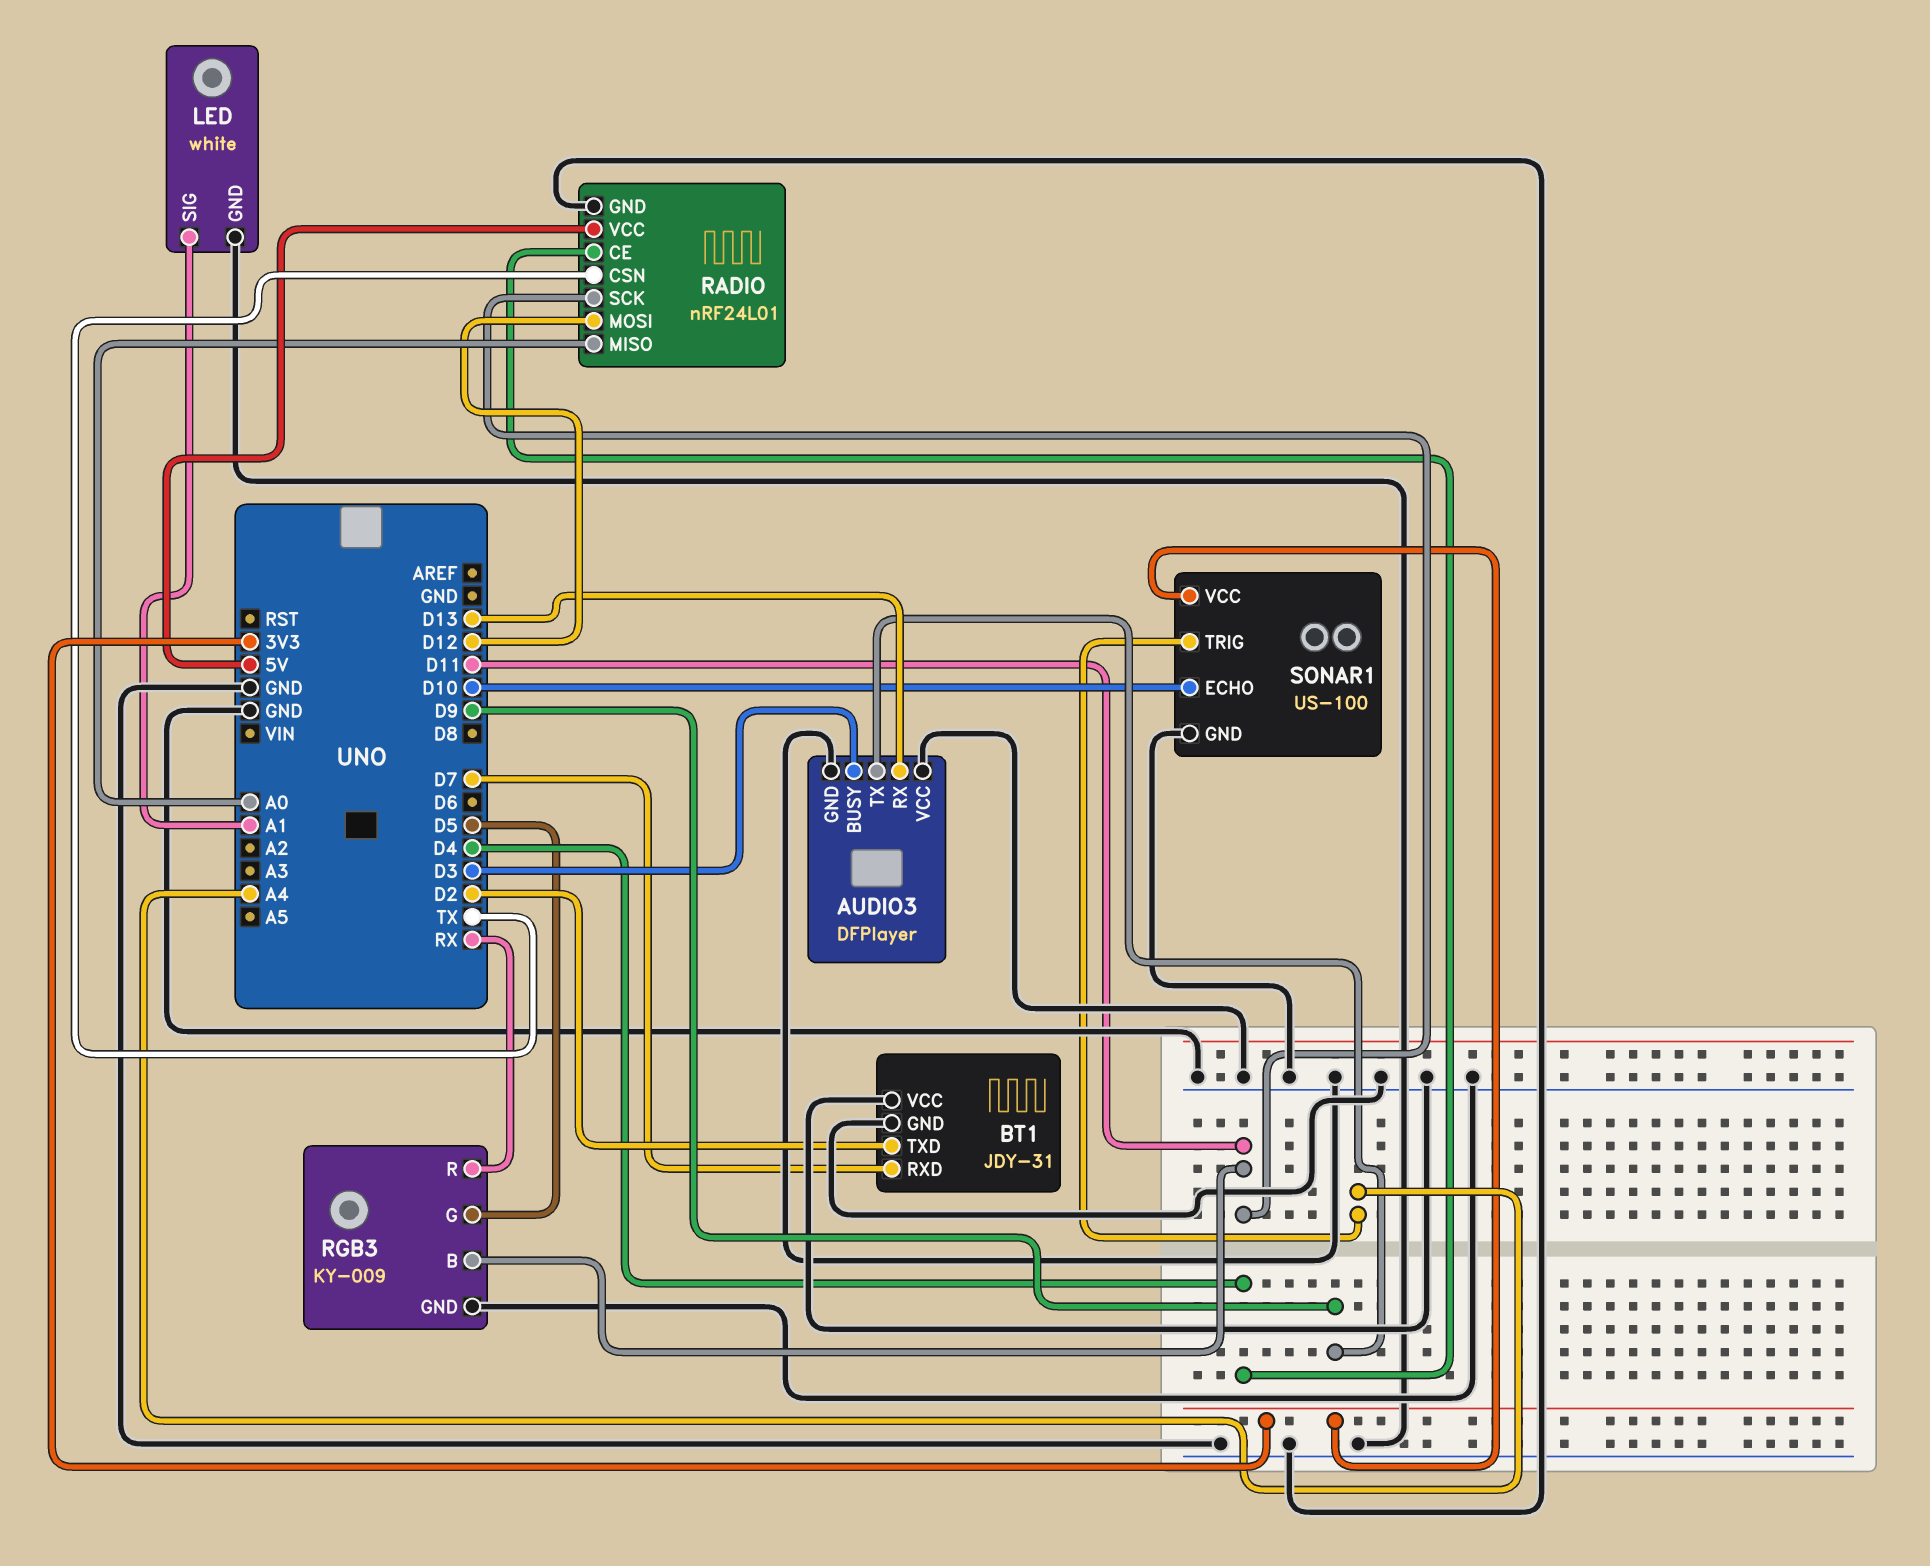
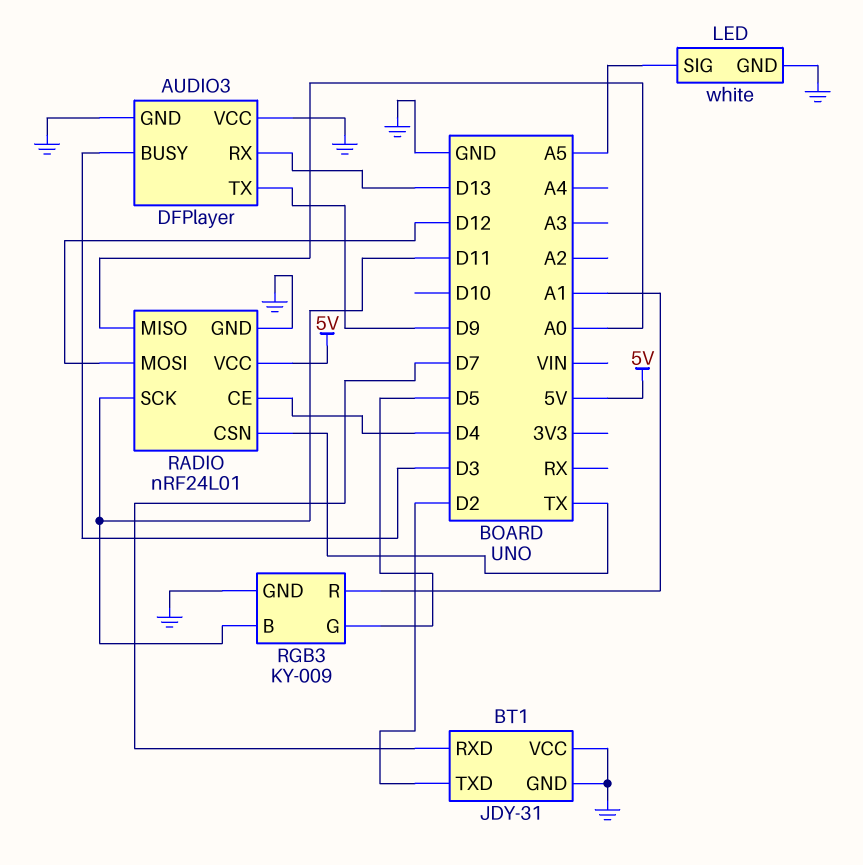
LED pin SIG: A1 -> A5
RGB3 pin R: RX -> A1
SONAR1: US-100 -> none
SONAR1 pin ECHO: D10 -> none
SONAR1 pin GND: GND -> none
SONAR1 pin TRIG: A4 -> none
SONAR1 pin VCC: 3V3 -> none

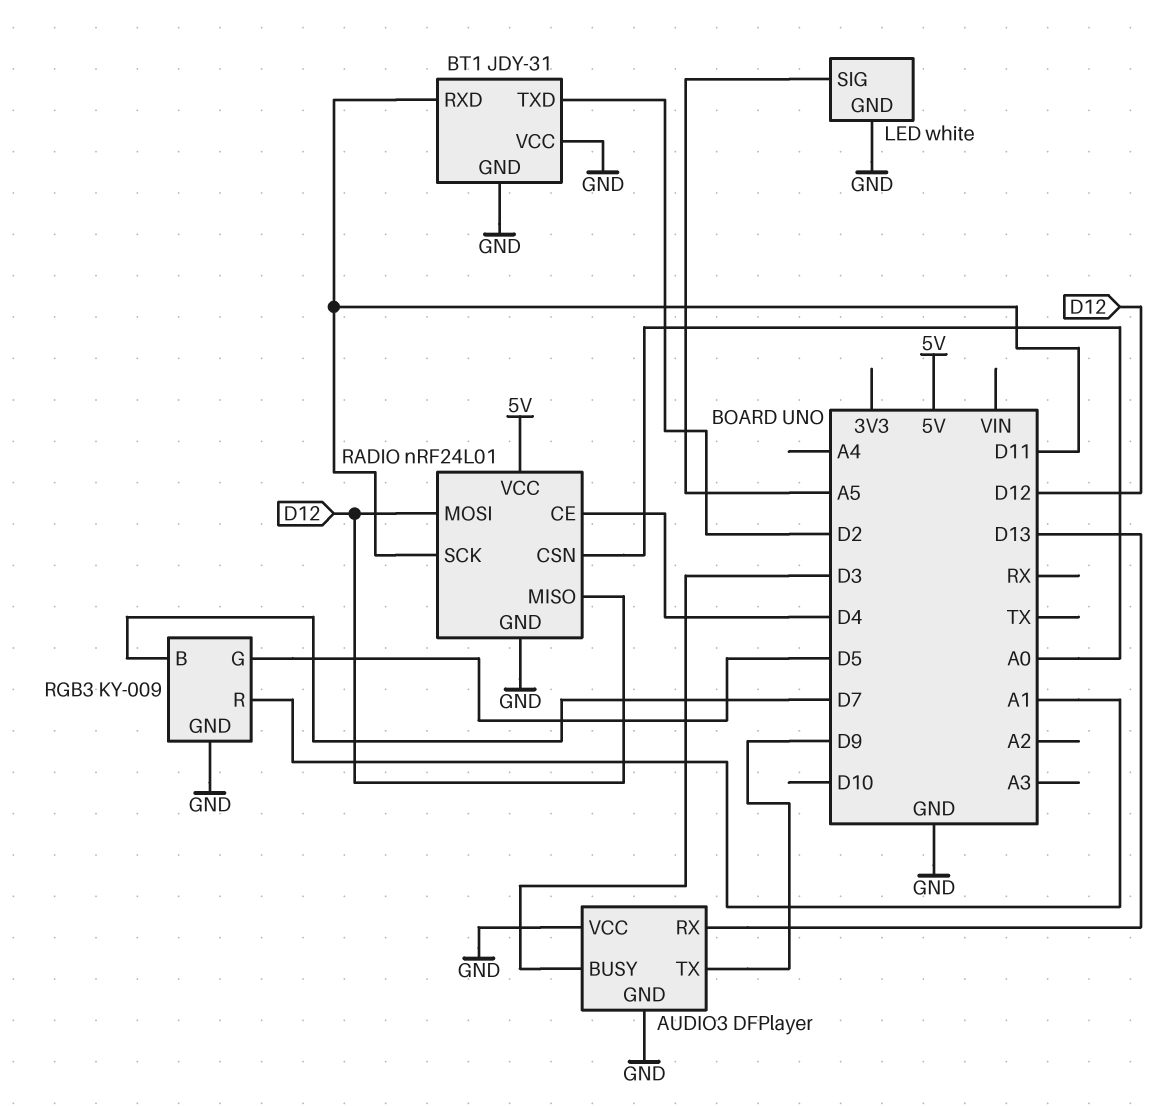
BT1 pin RXD: D7 -> D11
RADIO pin CSN: TX -> A0
RADIO pin MISO: A0 -> D12
RGB3 pin B: D11 -> D7

